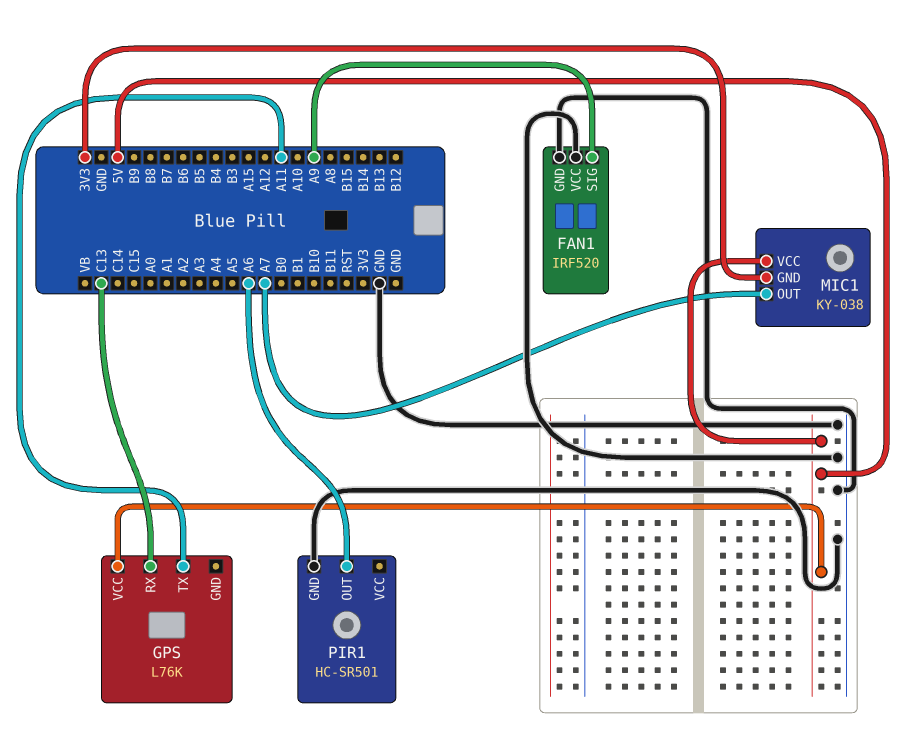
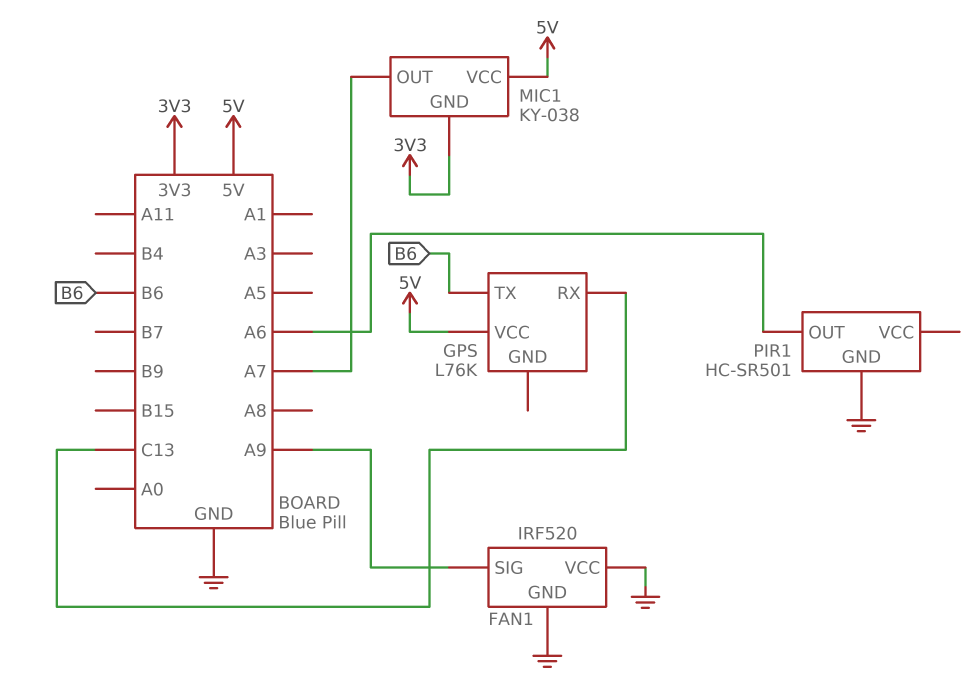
GPS pin TX: A11 -> B6

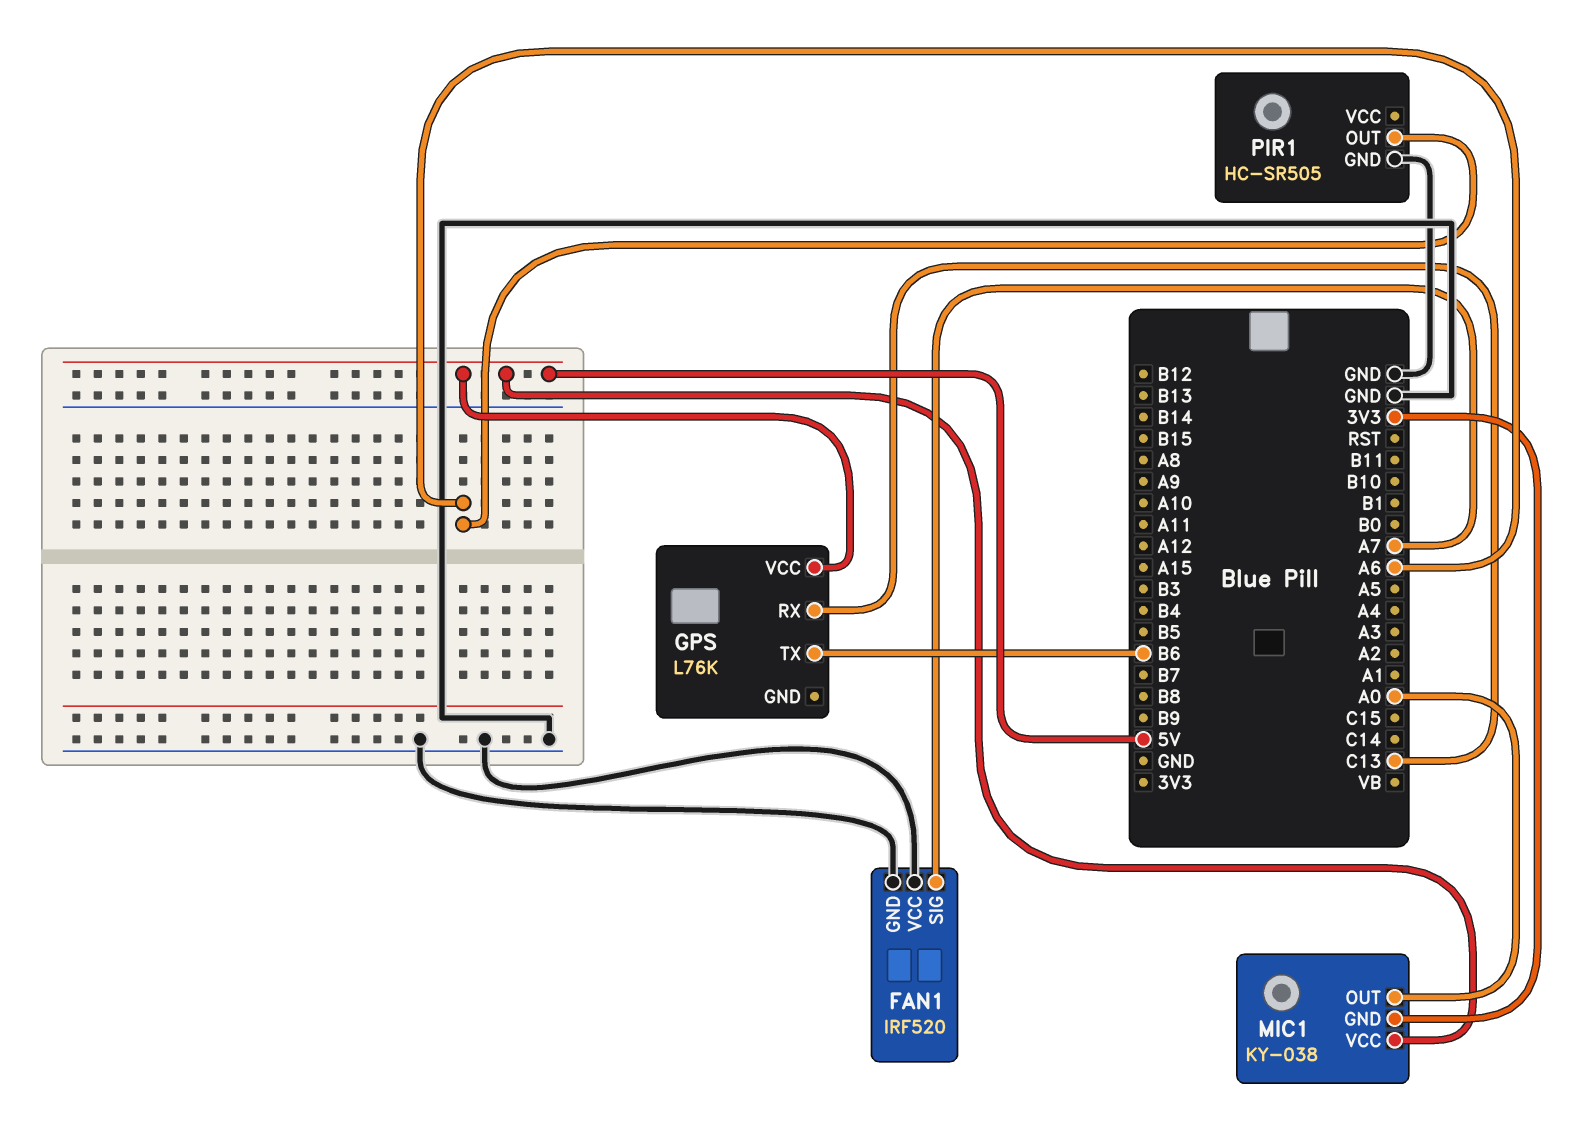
FAN1 pin SIG: A9 -> A7
MIC1 pin OUT: A7 -> A0
PIR1: HC-SR501 -> HC-SR505

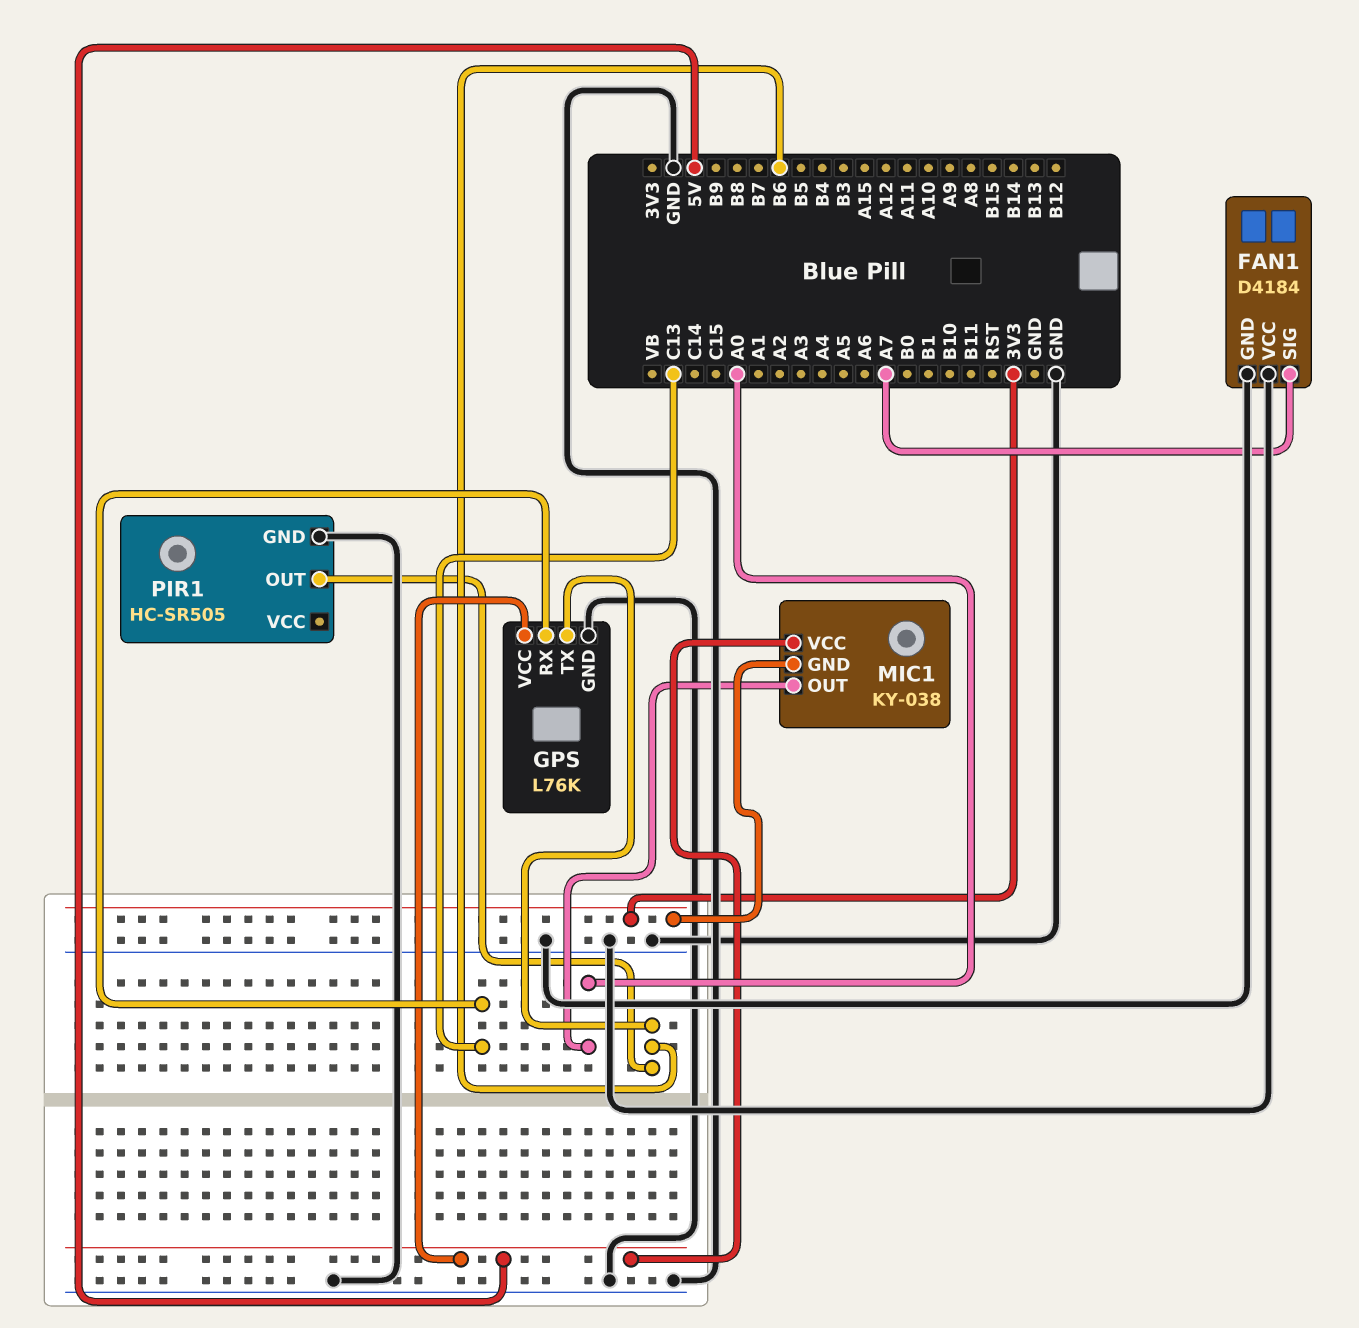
FAN1: IRF520 -> D4184
GPS pin GND: none -> GND
PIR1 pin OUT: A6 -> B6

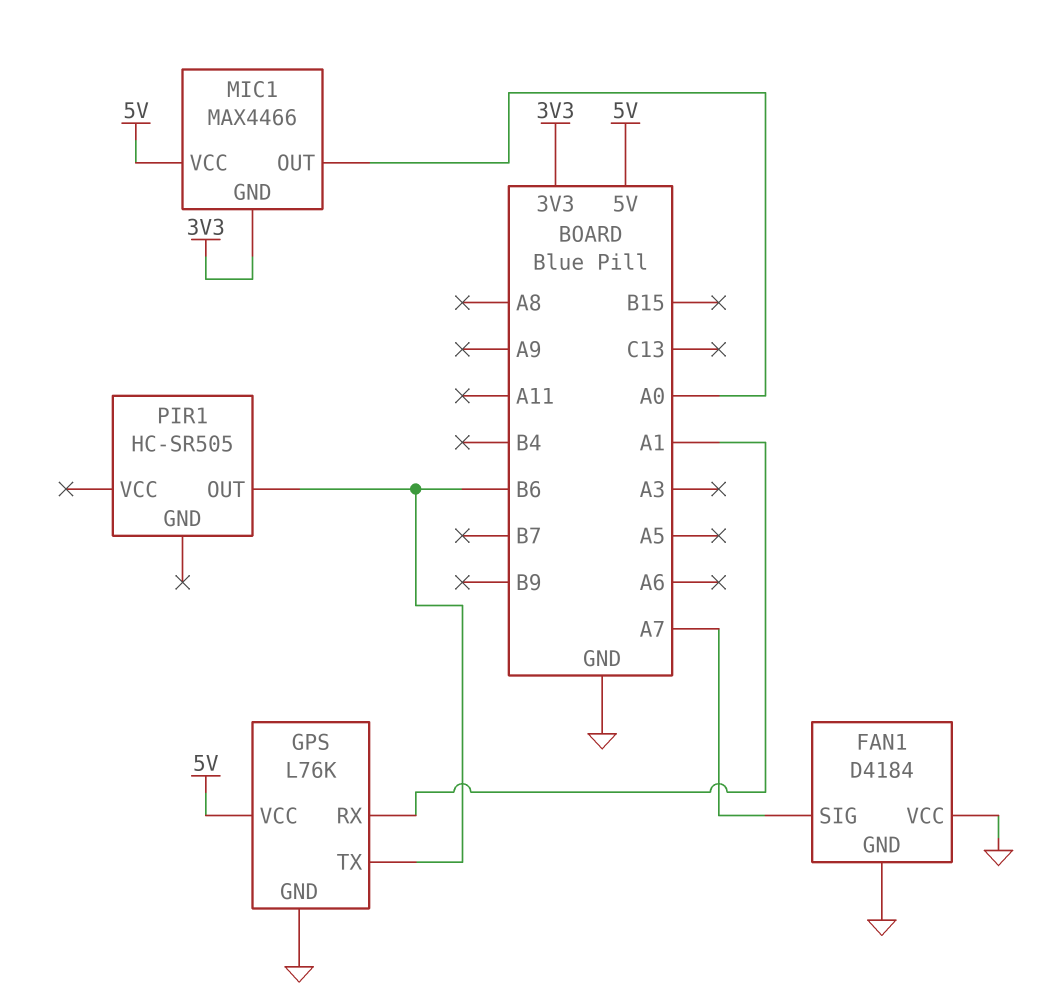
GPS pin RX: C13 -> A1
MIC1: KY-038 -> MAX4466
PIR1 pin GND: GND -> none

